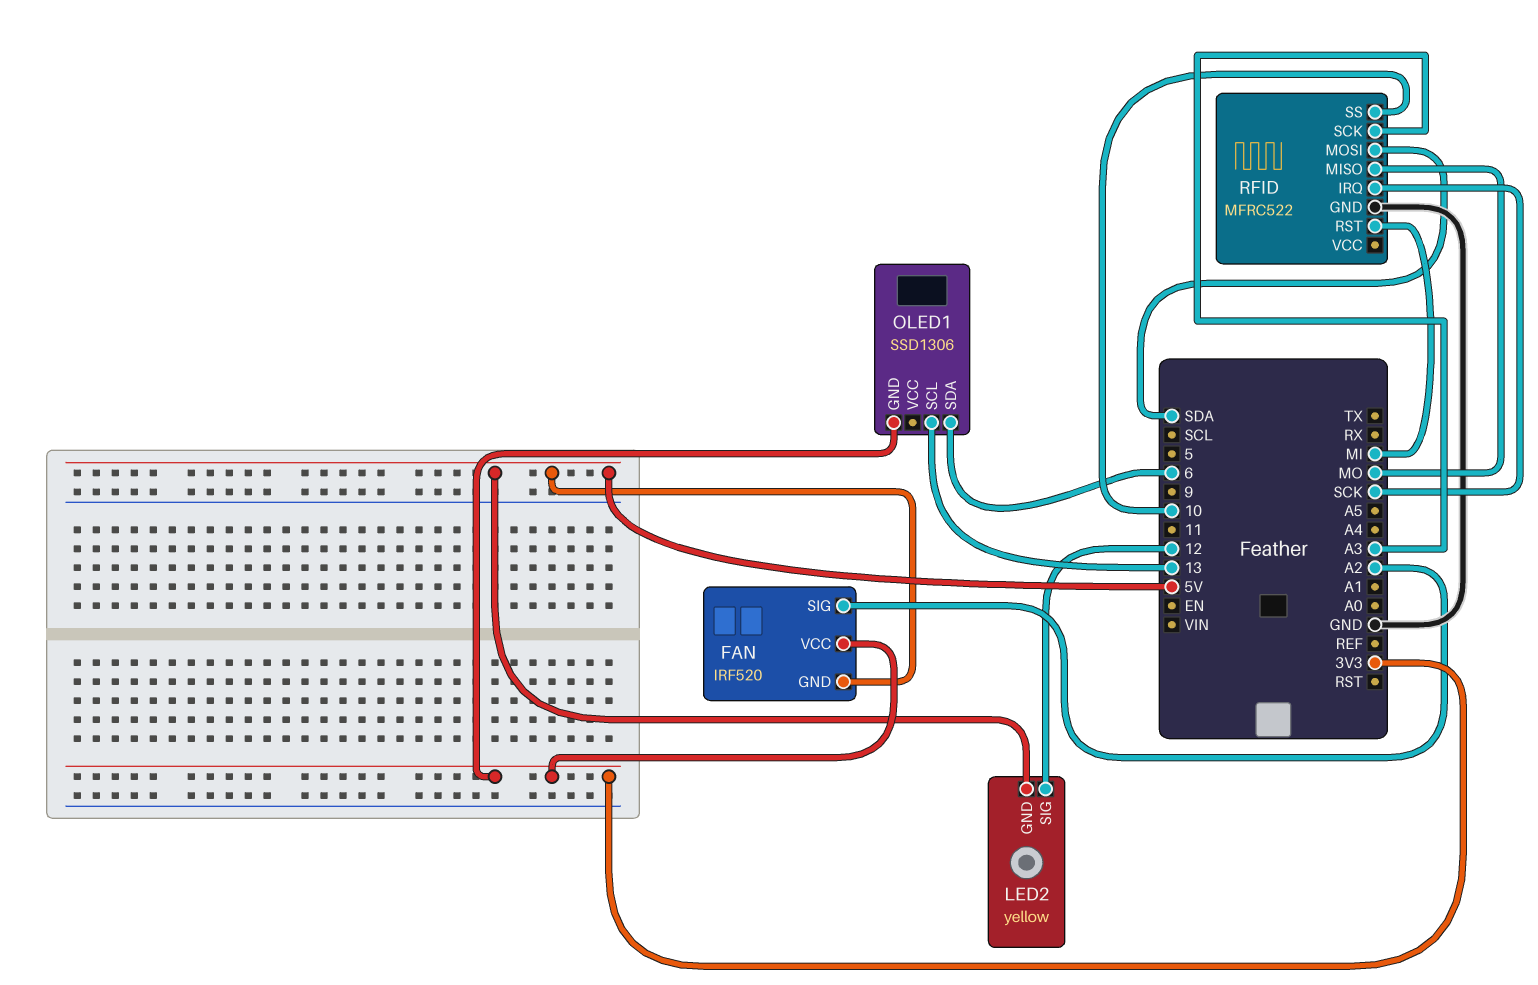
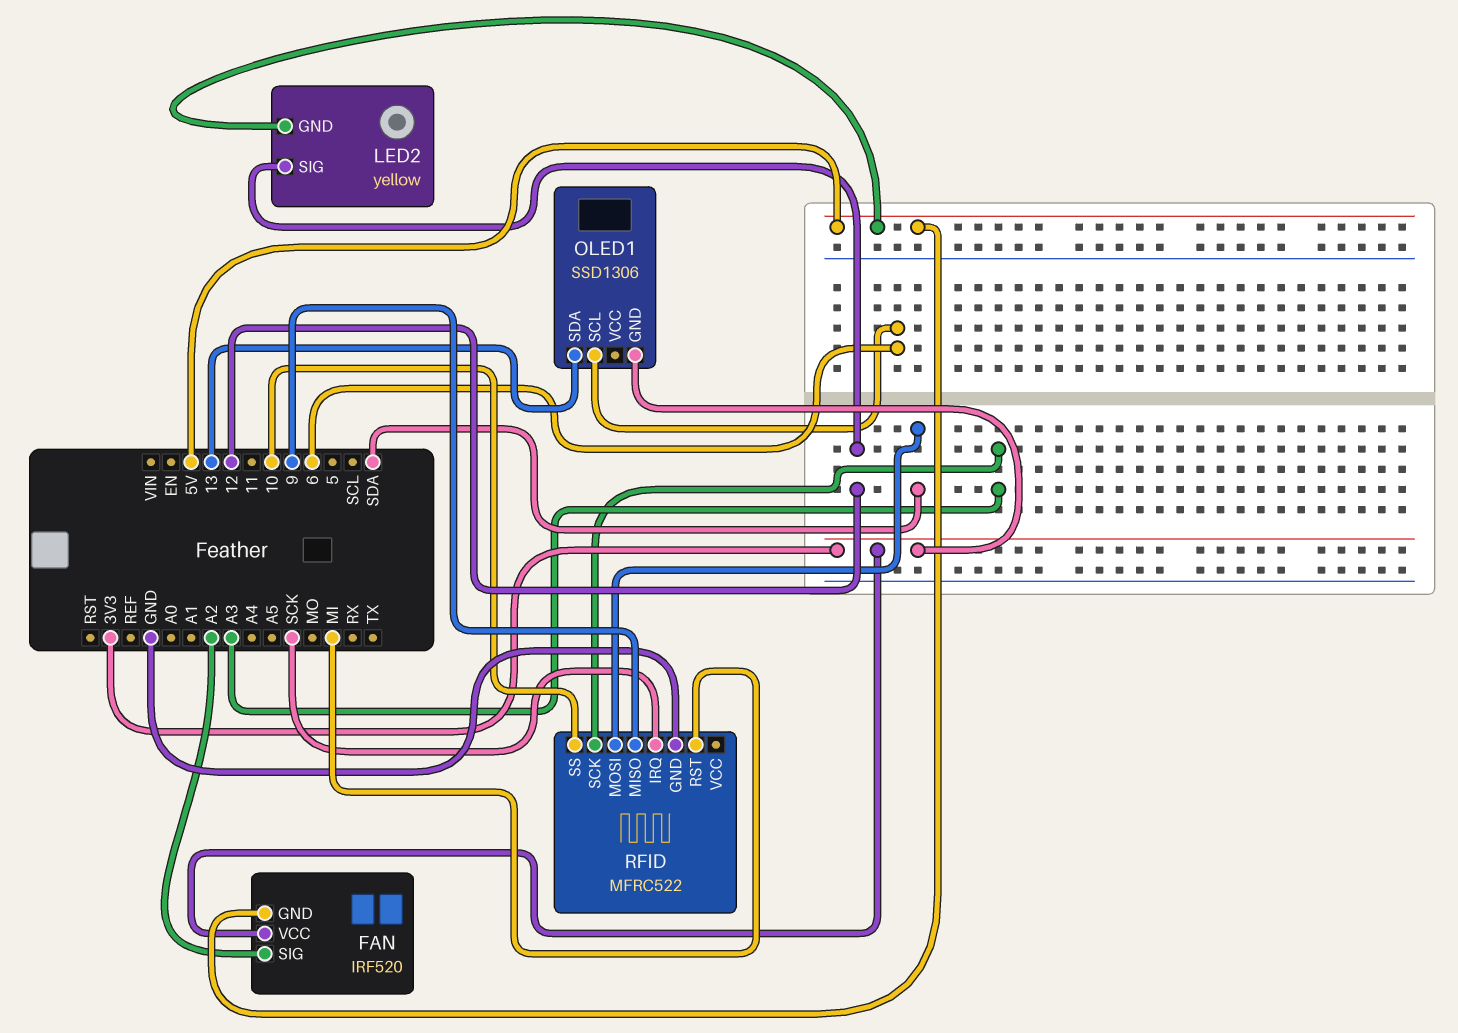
OLED1 pin SCL: 13 -> 6
OLED1 pin SDA: 6 -> 13
RFID pin MISO: MO -> 9

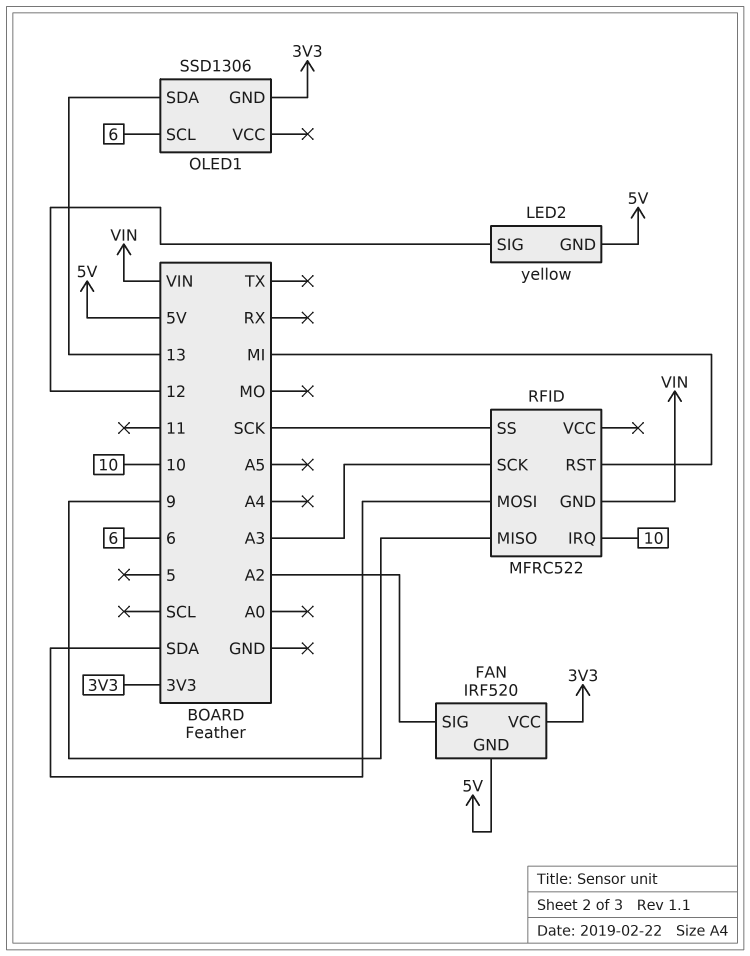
RFID pin GND: GND -> VIN
RFID pin IRQ: SCK -> 10
RFID pin SS: 10 -> SCK

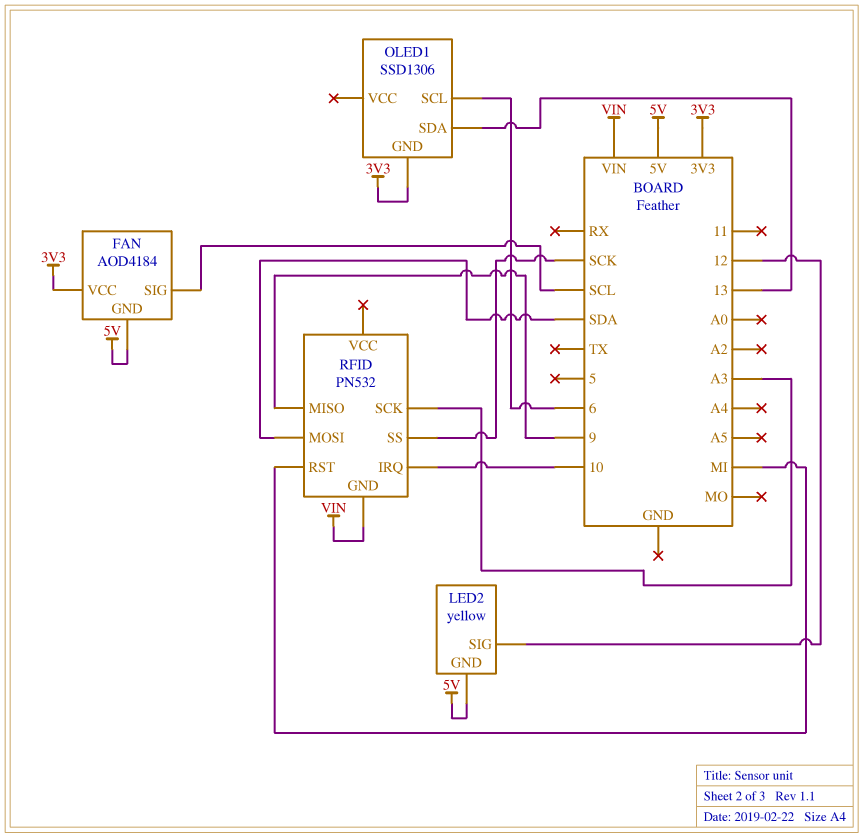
FAN: IRF520 -> AOD4184
FAN pin SIG: A2 -> SCL
RFID: MFRC522 -> PN532

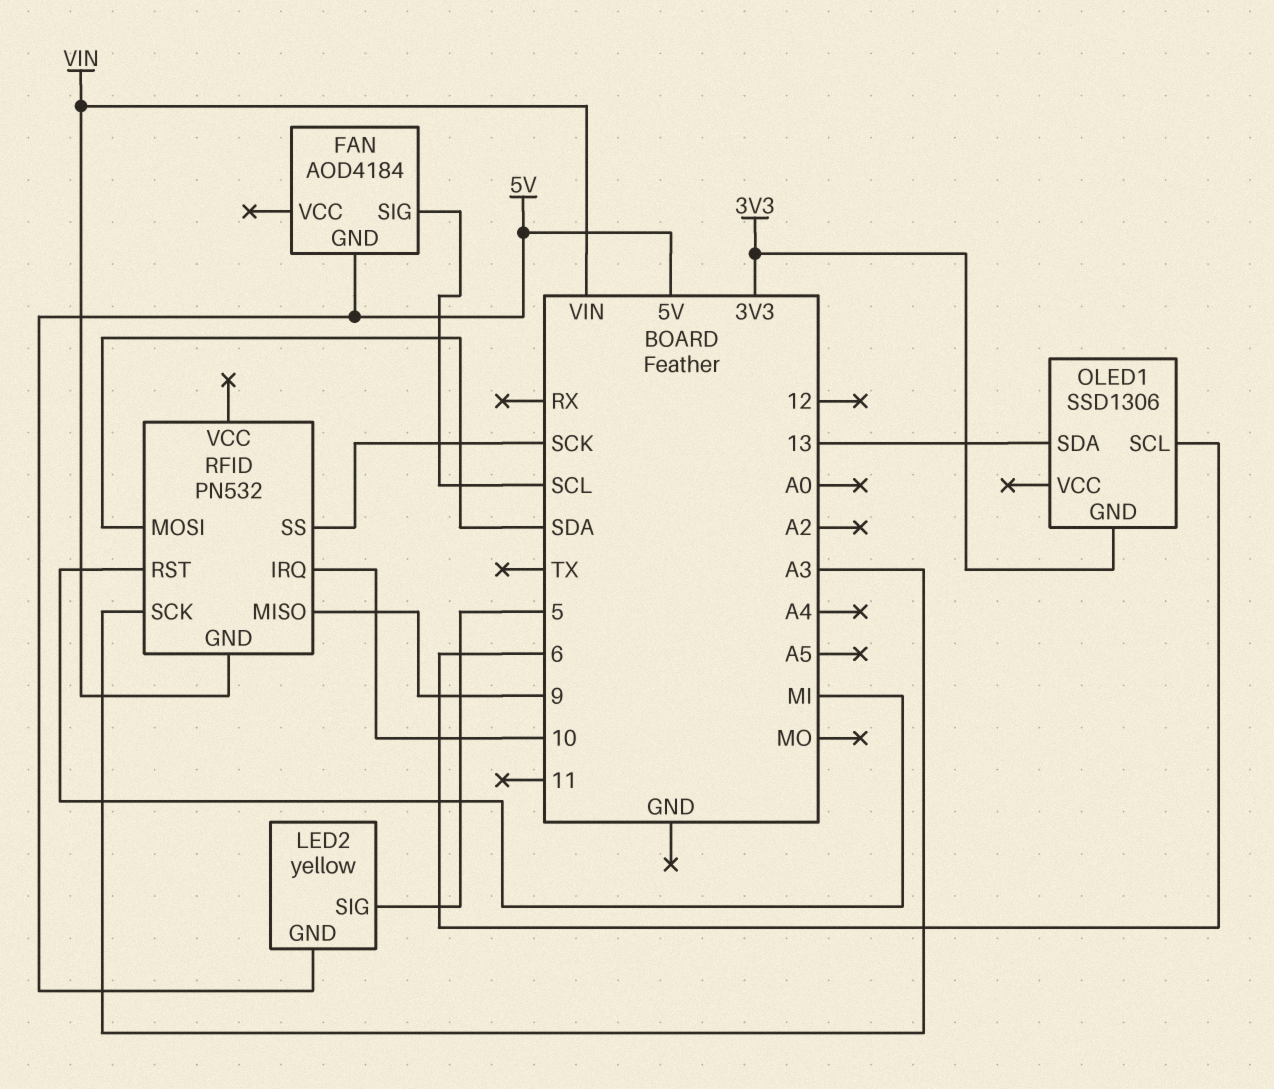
FAN pin VCC: 3V3 -> none
LED2 pin SIG: 12 -> 5

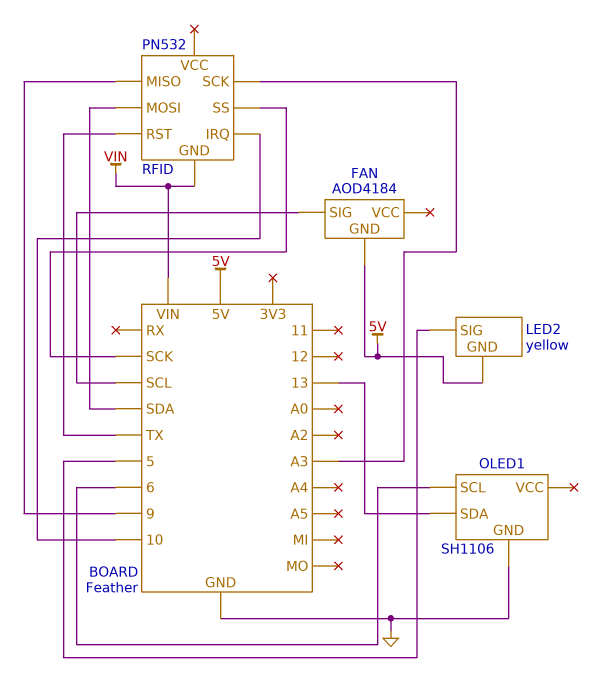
OLED1: SSD1306 -> SH1106
OLED1 pin GND: 3V3 -> GND
RFID pin RST: MI -> TX

